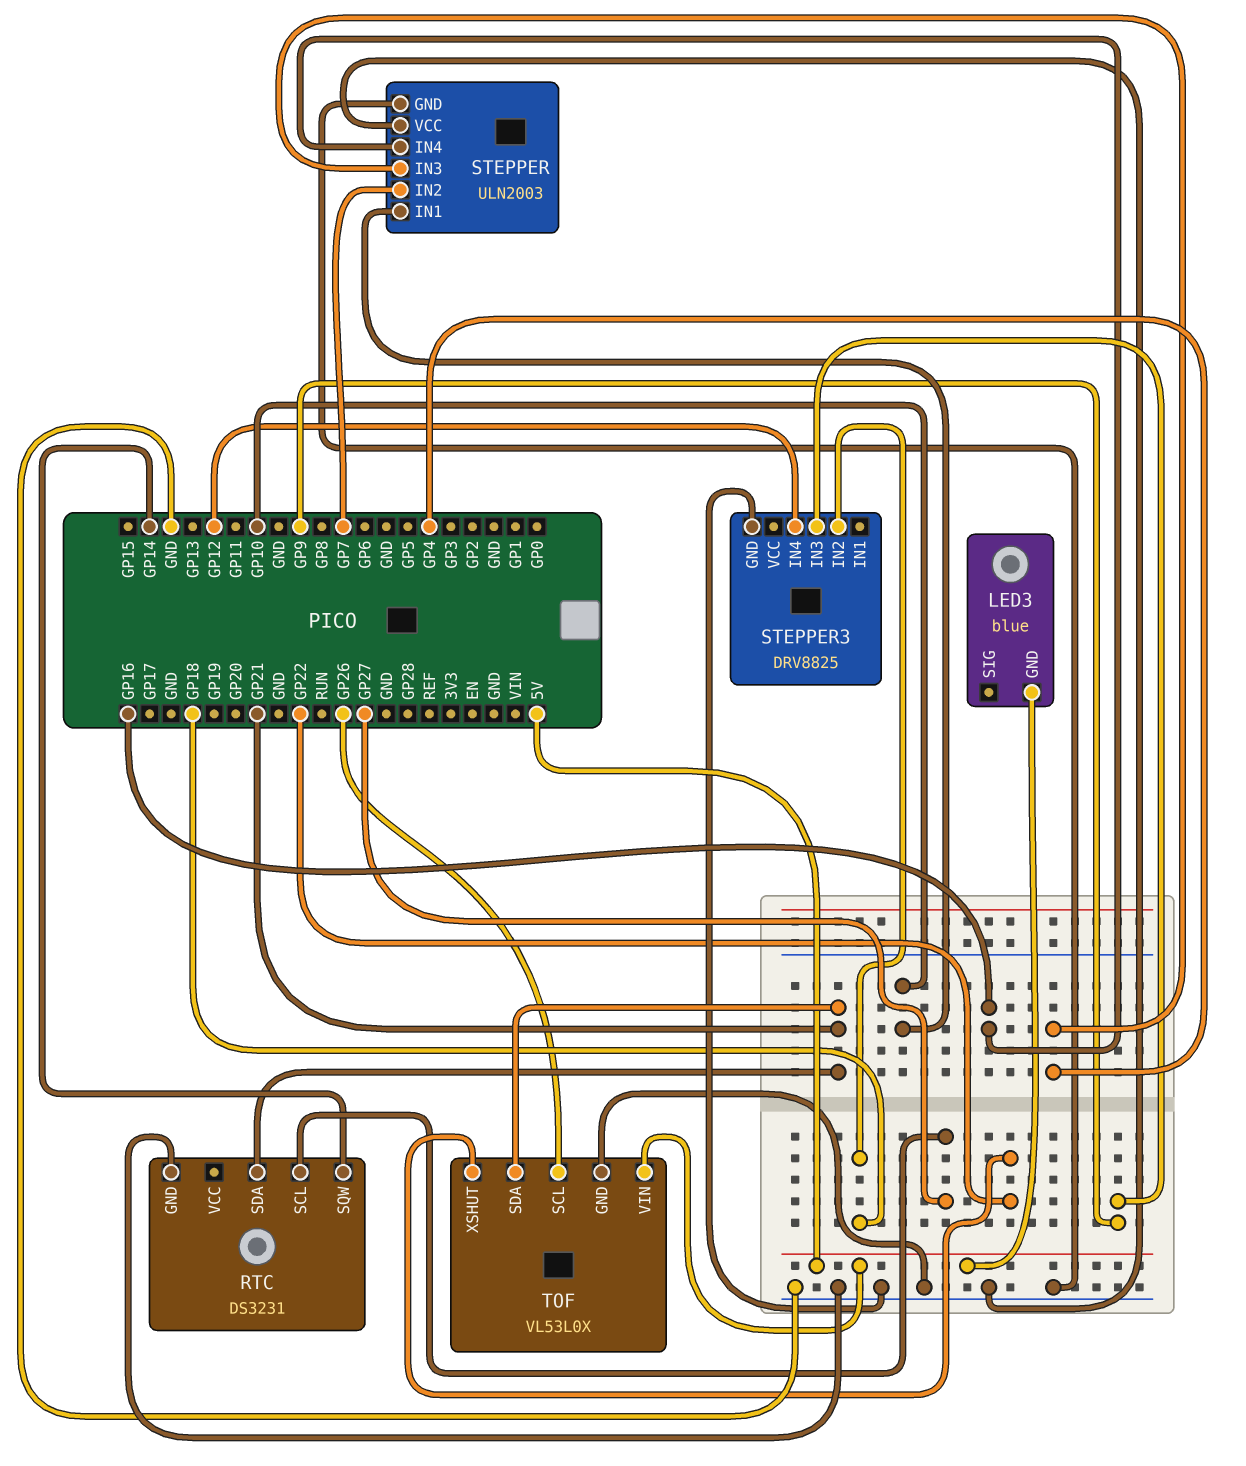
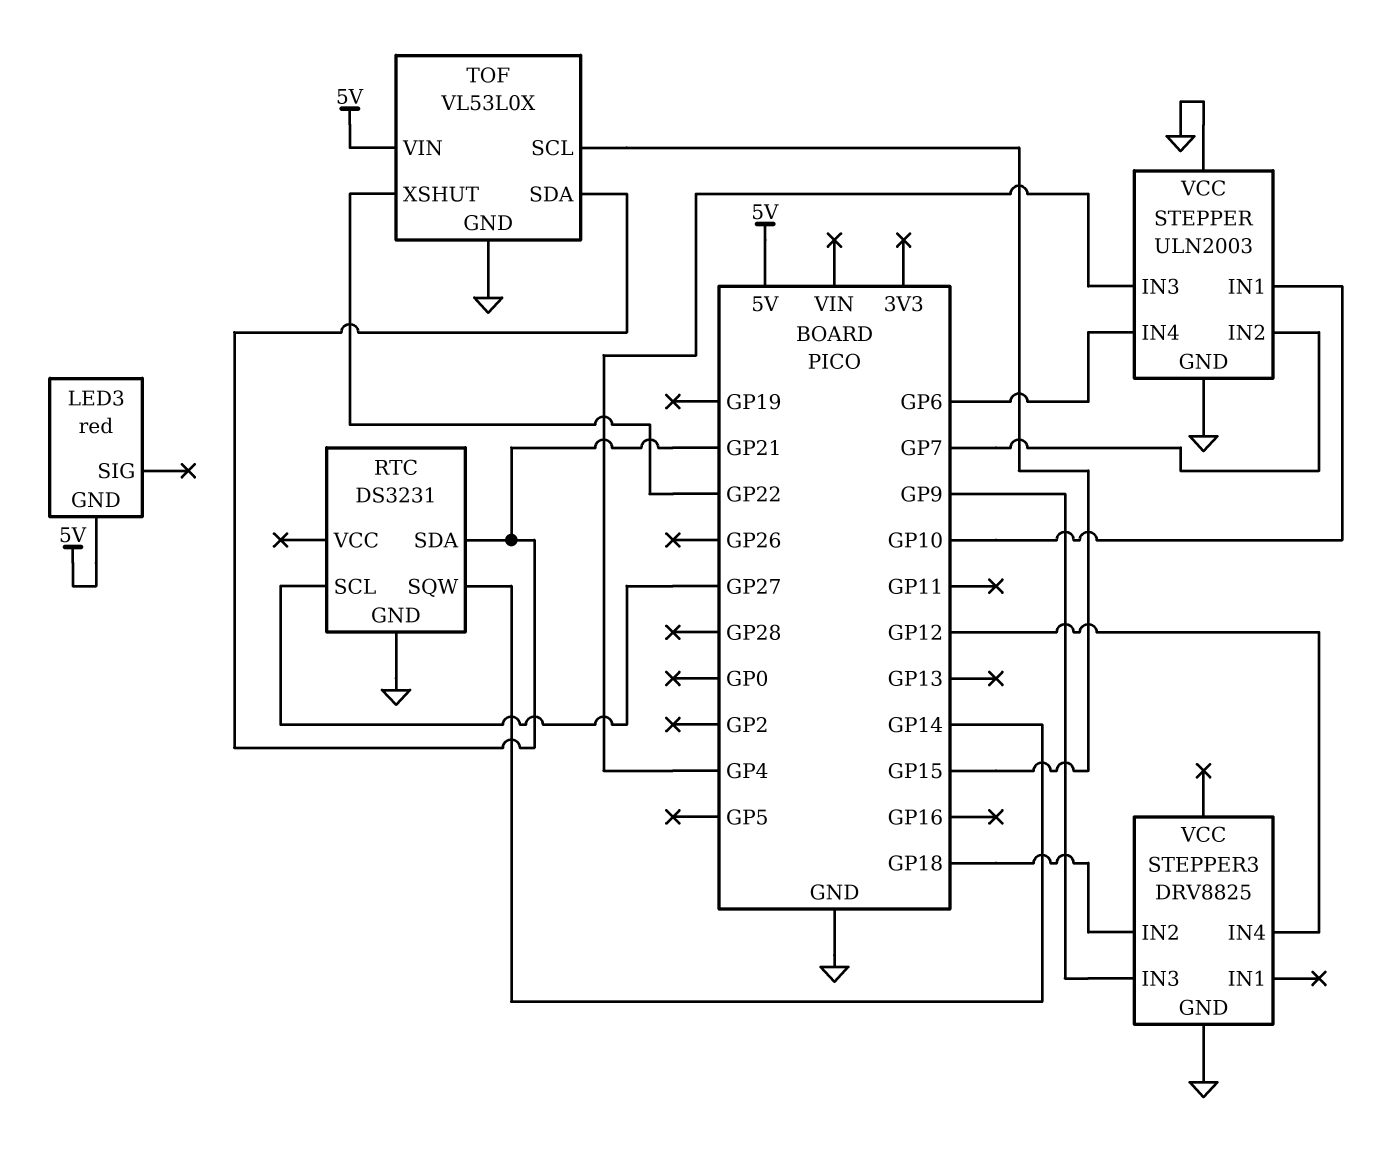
LED3: blue -> red
STEPPER pin IN4: GP16 -> GP6
TOF pin SCL: GP26 -> GP15

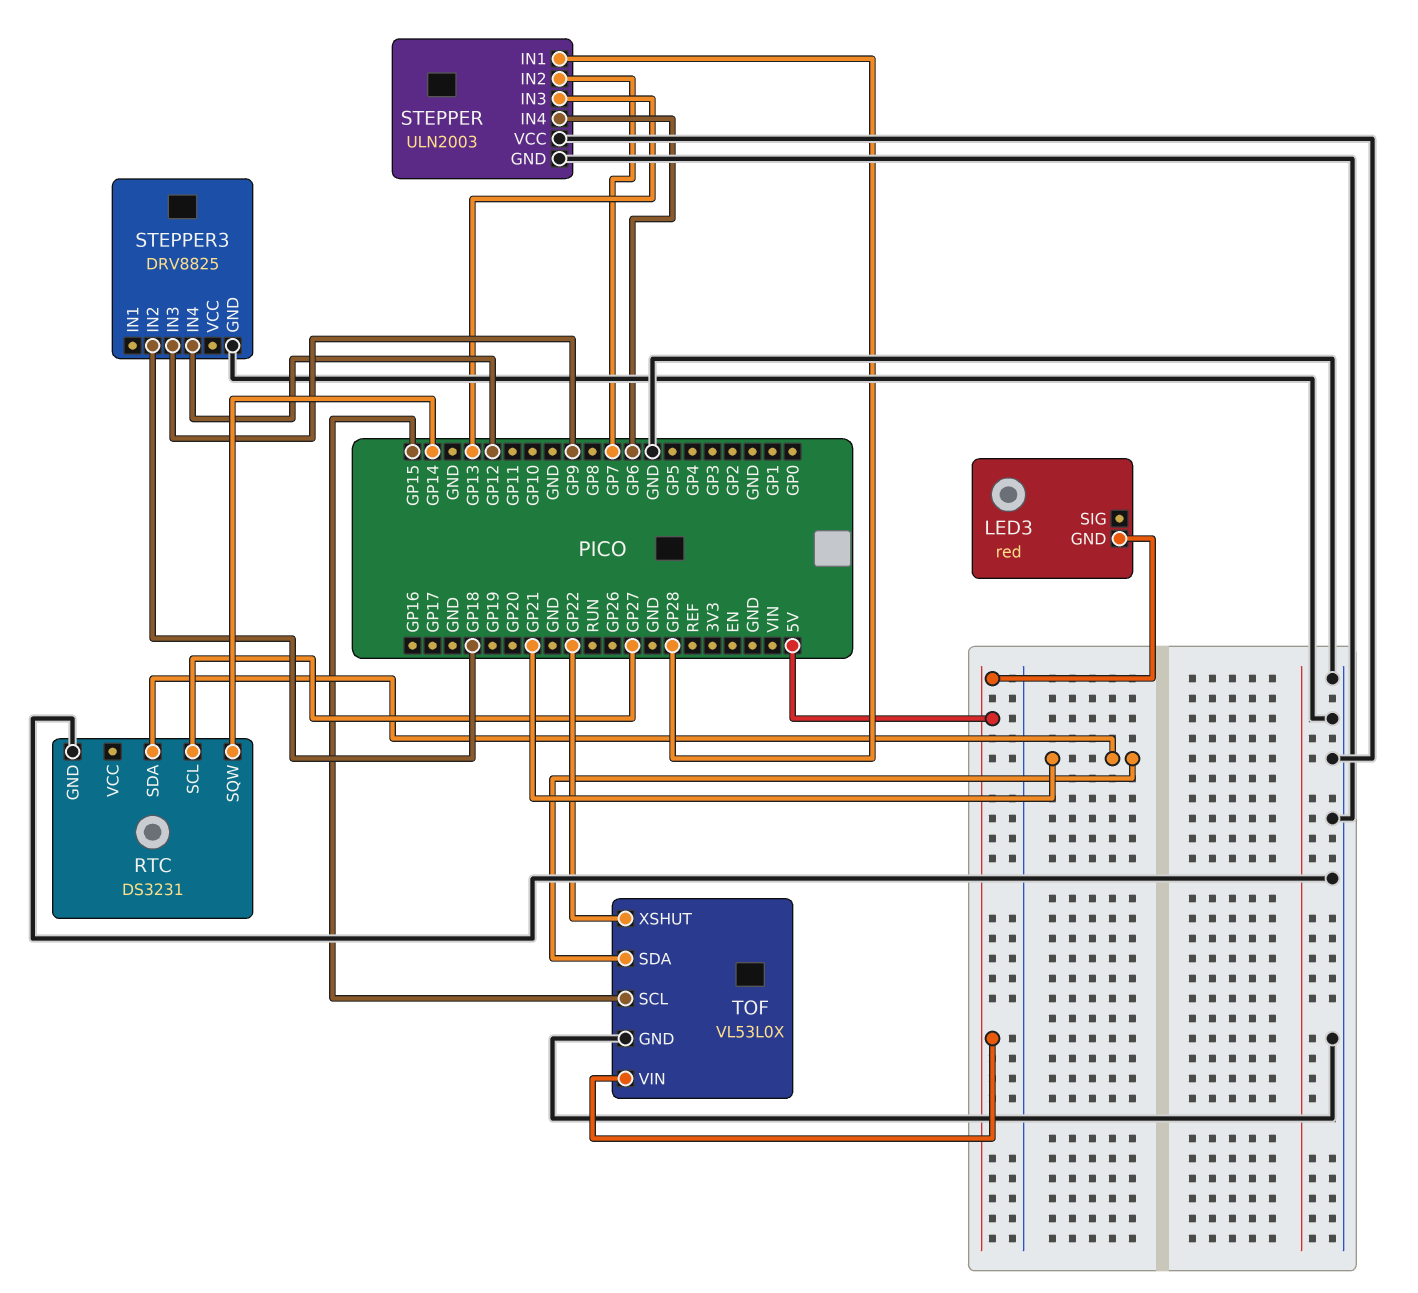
STEPPER pin IN1: GP10 -> GP28
STEPPER pin IN3: GP4 -> GP13

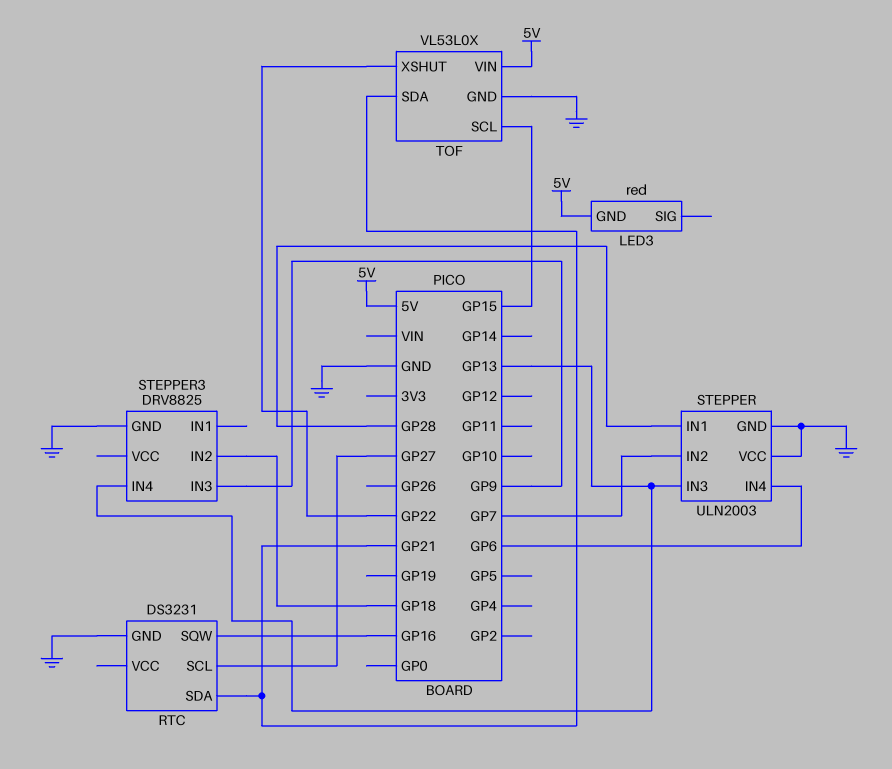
RTC pin SQW: GP14 -> GP16
STEPPER3 pin IN4: GP12 -> GP13

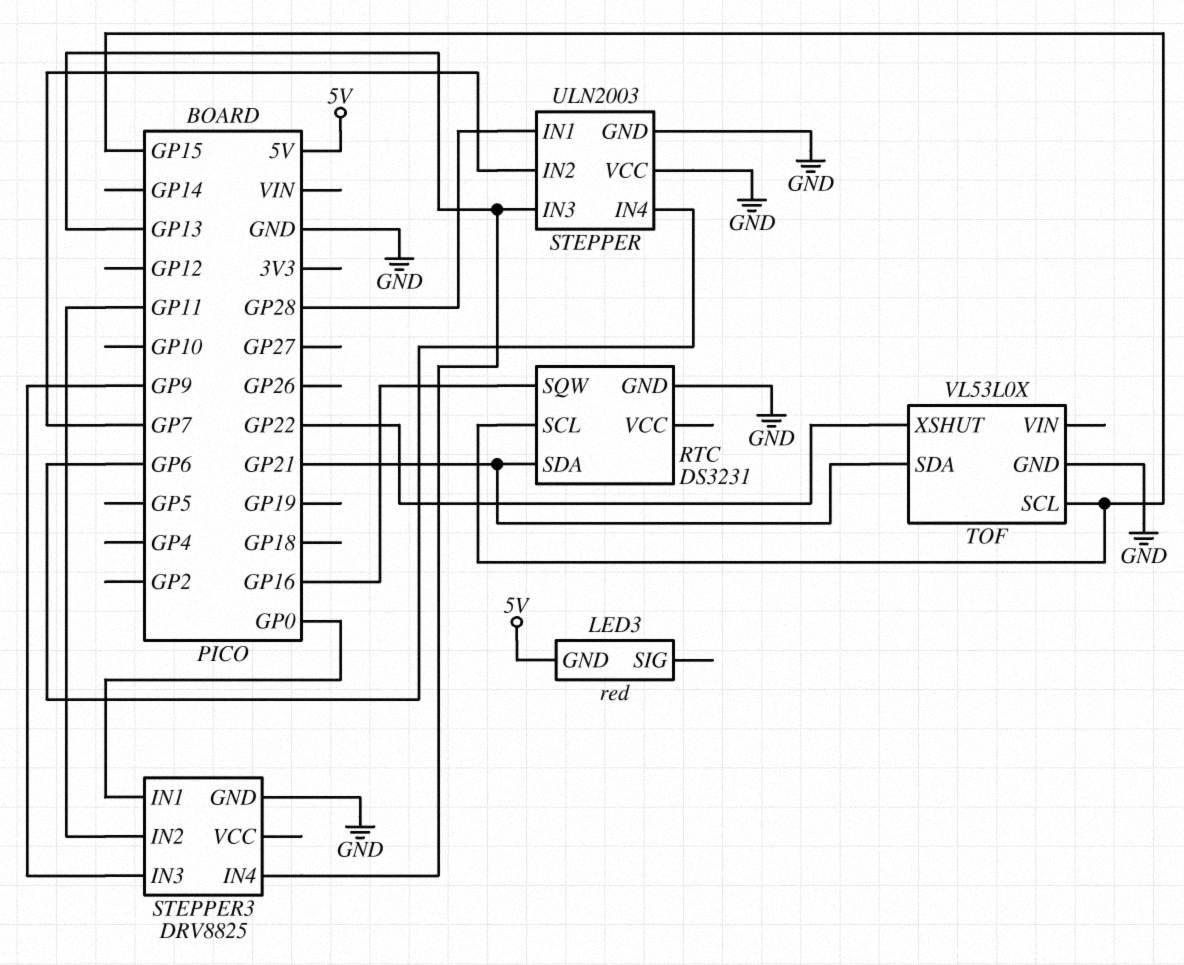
RTC pin SCL: GP27 -> GP15
STEPPER3 pin IN1: none -> GP0
STEPPER3 pin IN2: GP18 -> GP11
TOF pin VIN: 5V -> none

